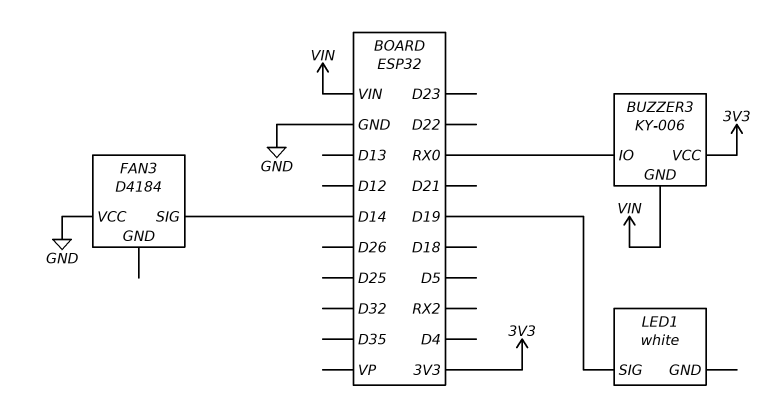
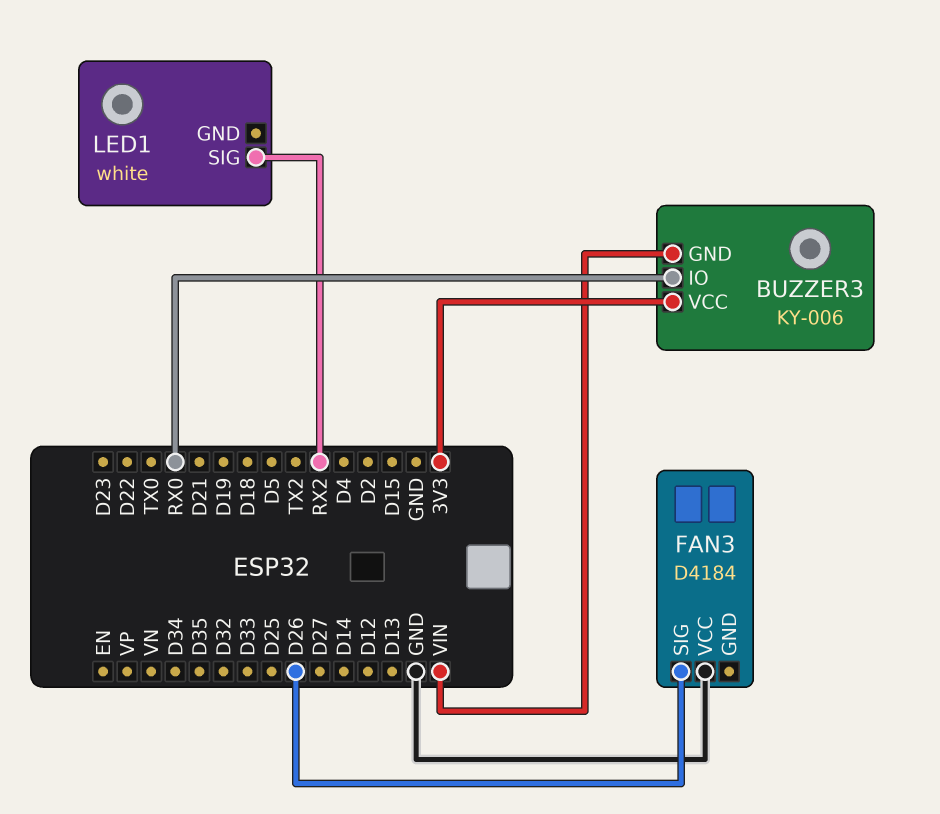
FAN3 pin SIG: D14 -> D26
LED1 pin SIG: D19 -> RX2

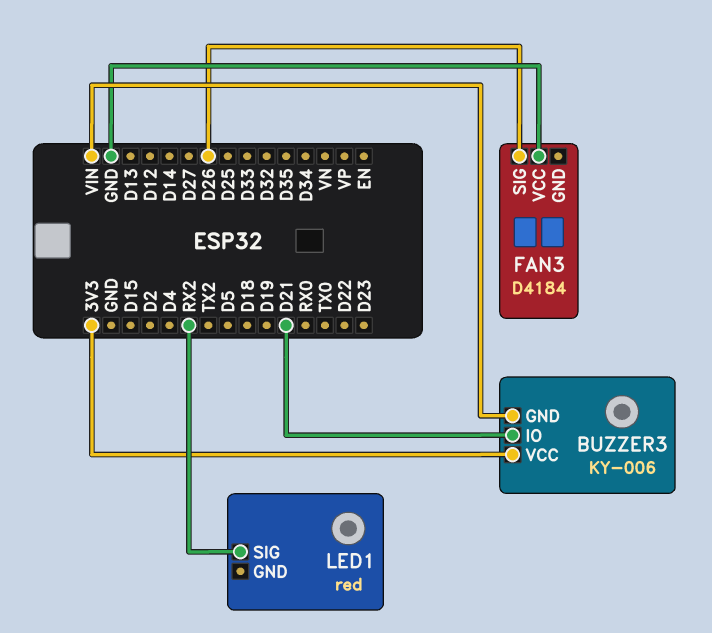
BUZZER3 pin IO: RX0 -> D21
LED1: white -> red

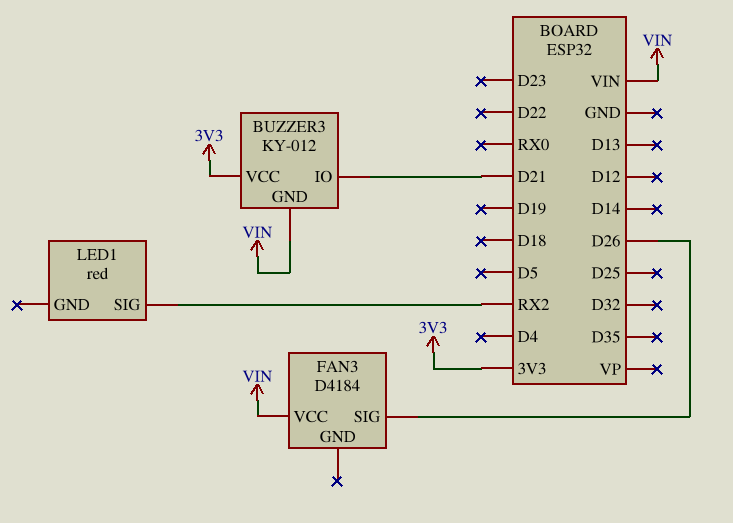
BUZZER3: KY-006 -> KY-012
FAN3 pin VCC: GND -> VIN

